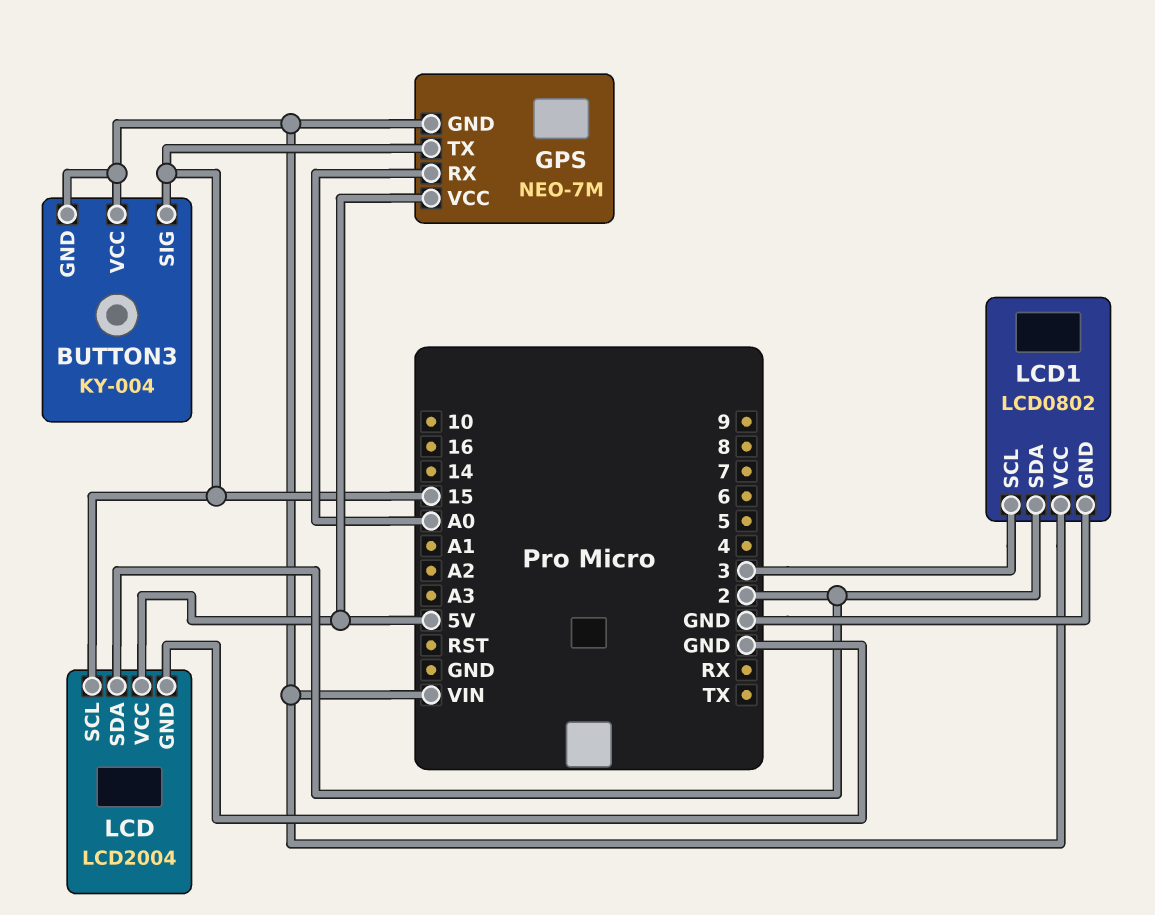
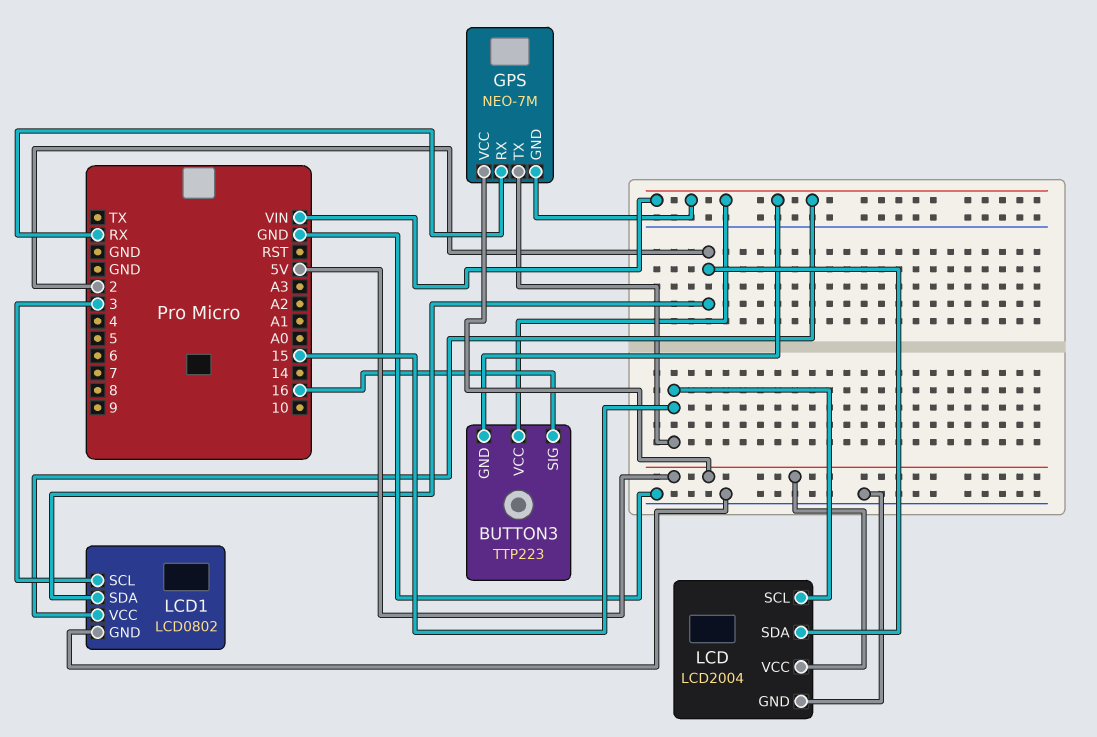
BUTTON3: KY-004 -> TTP223
BUTTON3 pin SIG: 15 -> 16
GPS pin RX: A0 -> RX

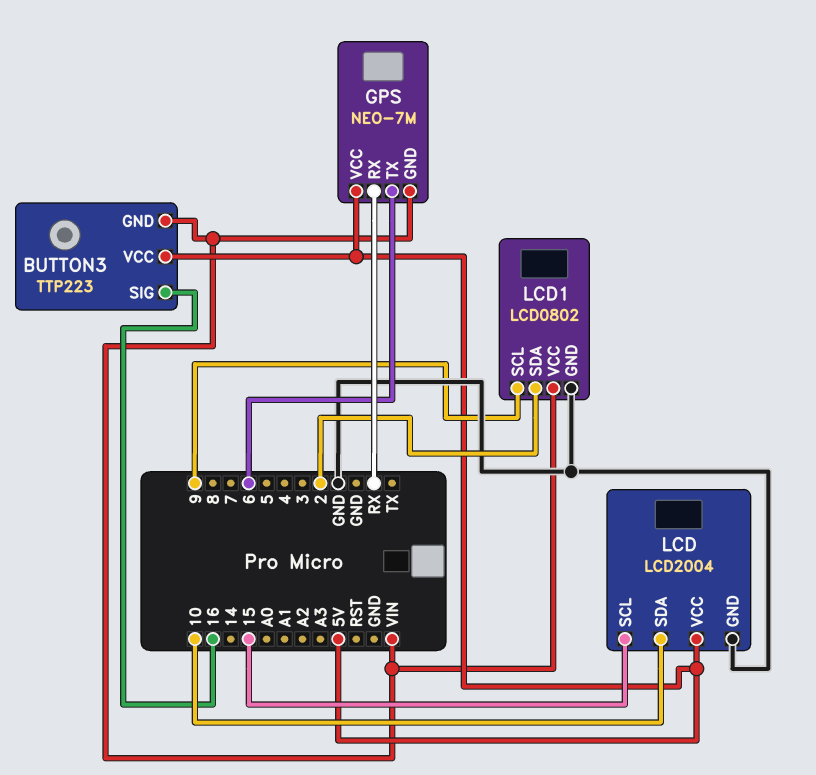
BUTTON3 pin VCC: VIN -> 5V
GPS pin TX: 15 -> 6
LCD pin SDA: 2 -> 10
LCD1 pin SCL: 3 -> 9

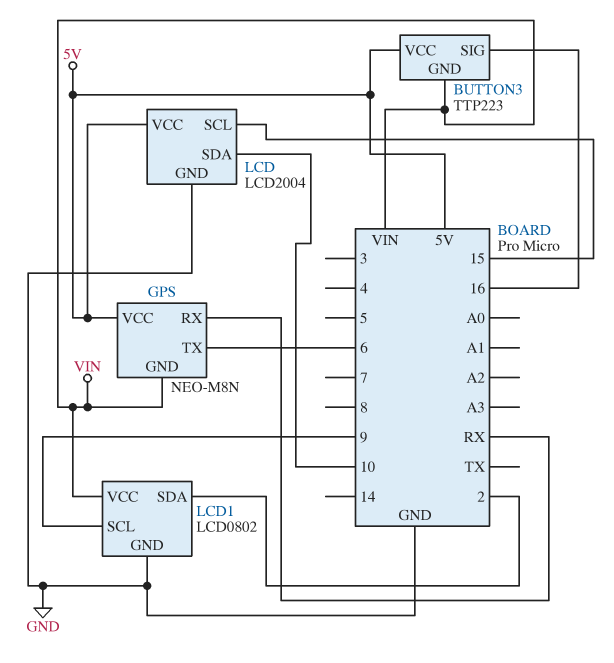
GPS: NEO-7M -> NEO-M8N

